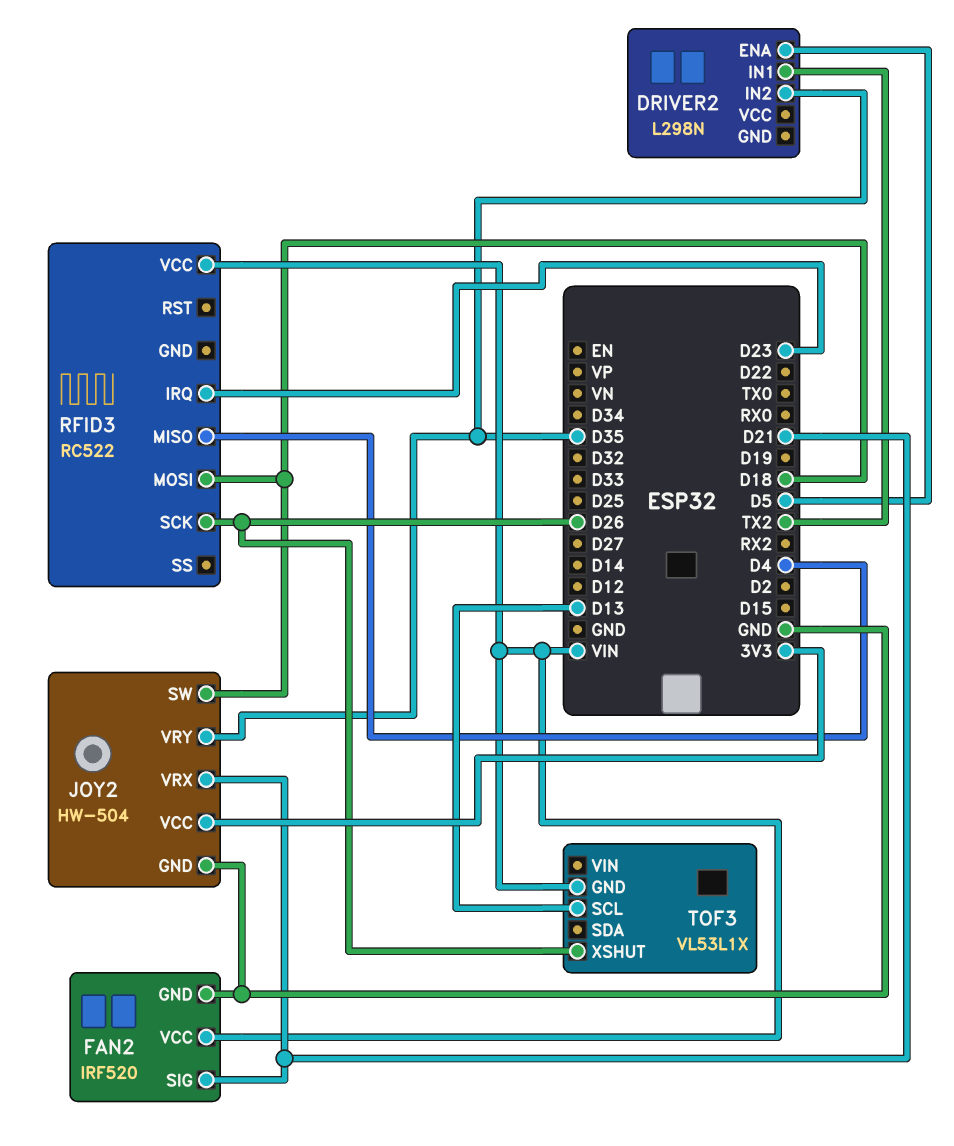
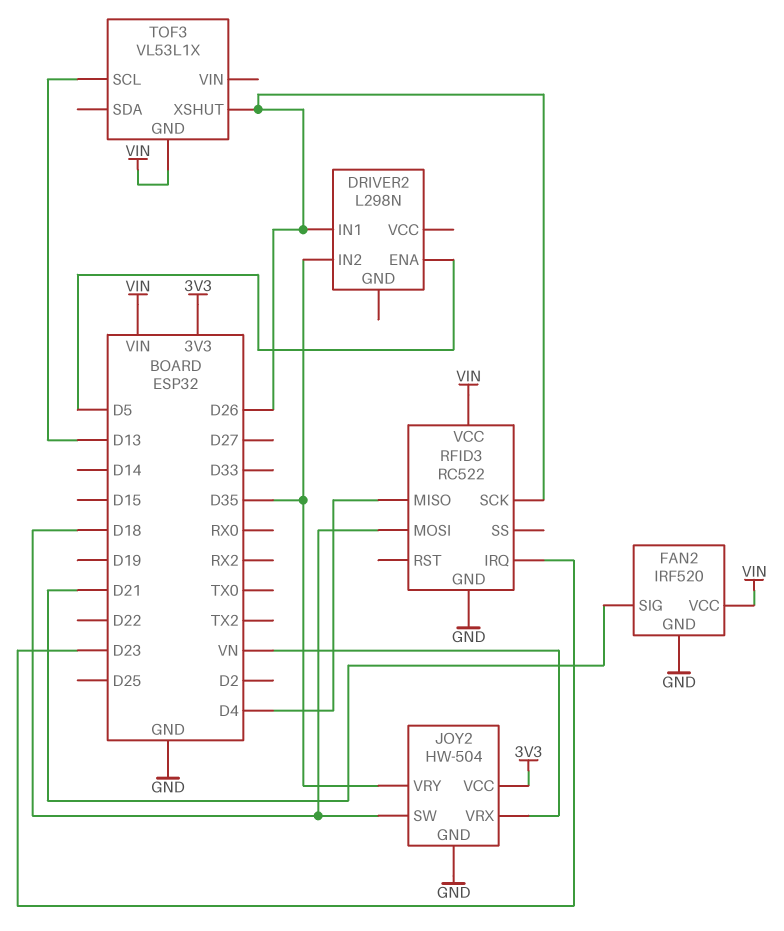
DRIVER2 pin IN1: TX2 -> D26
JOY2 pin VRX: D21 -> VN
RFID3 pin GND: none -> GND

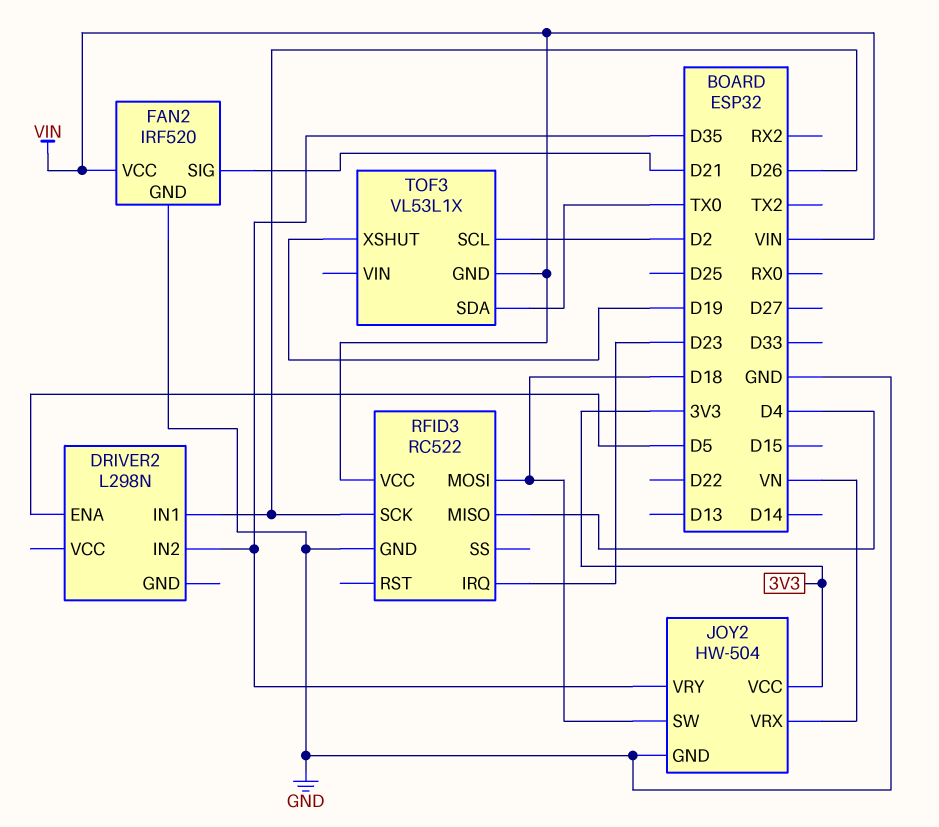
TOF3 pin SCL: D13 -> D2
TOF3 pin SDA: none -> TX0
TOF3 pin XSHUT: D26 -> D19

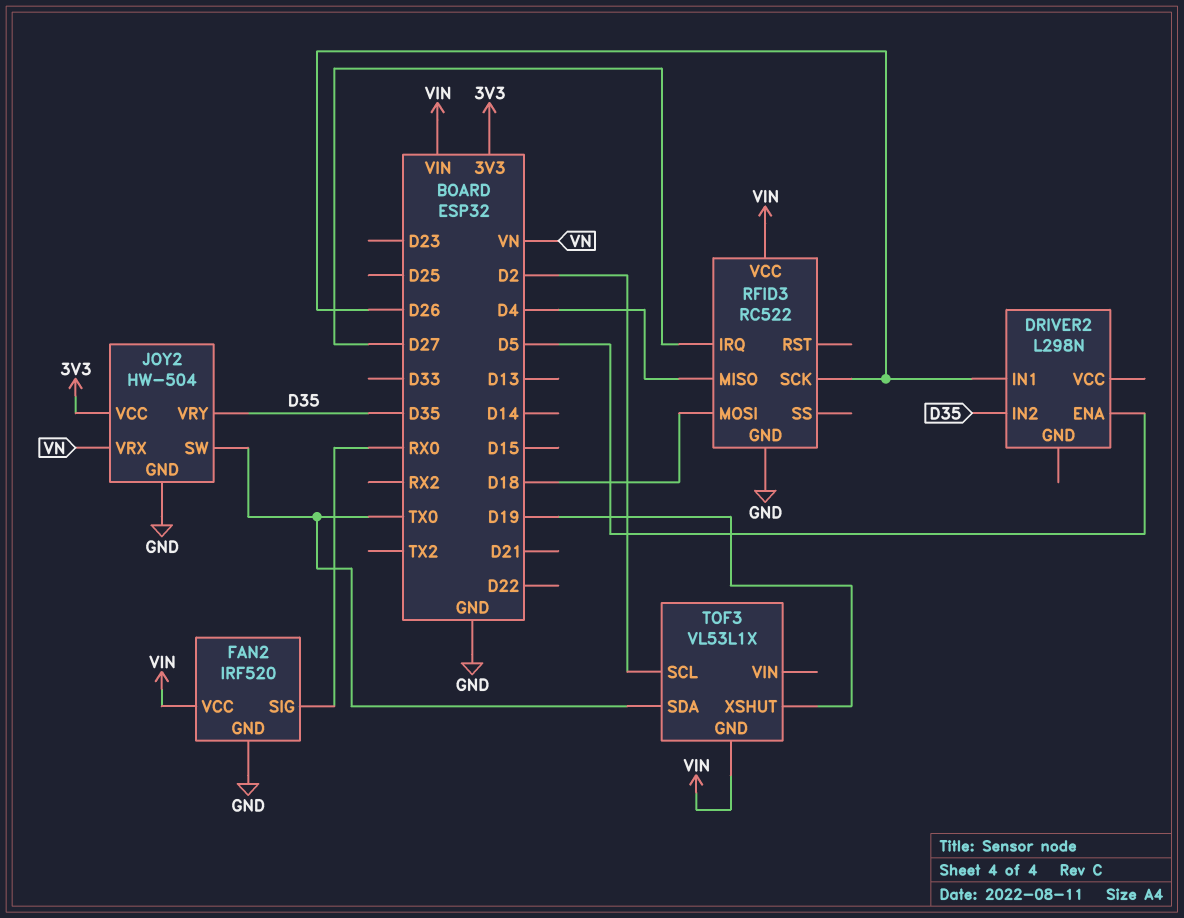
FAN2 pin SIG: D21 -> RX0
JOY2 pin SW: D18 -> TX0
RFID3 pin IRQ: D23 -> D27

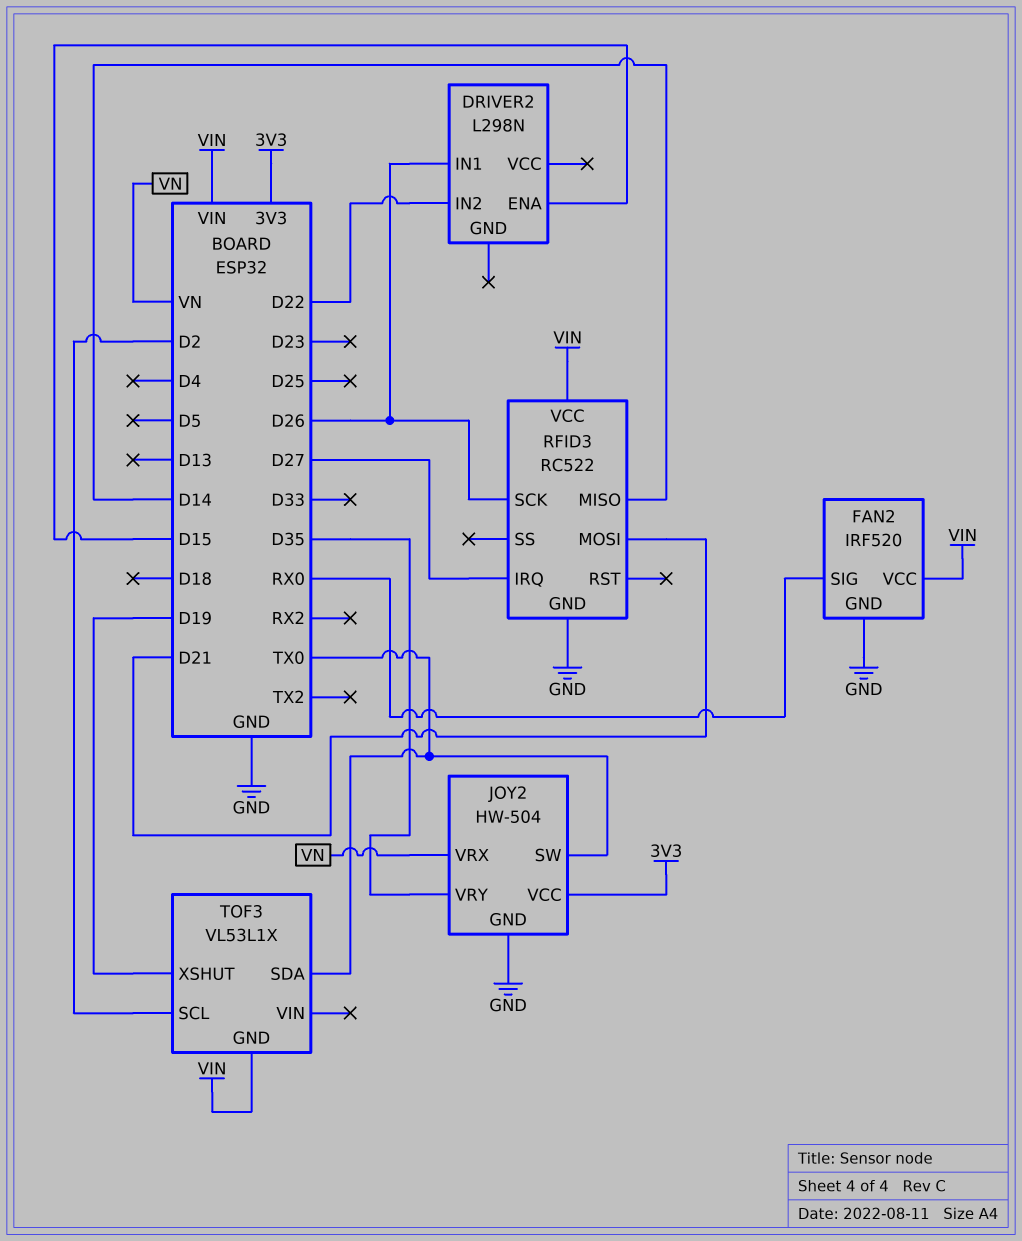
DRIVER2 pin ENA: D5 -> D15
DRIVER2 pin IN2: D35 -> D22
RFID3 pin MISO: D4 -> D14
RFID3 pin MOSI: D18 -> D21

